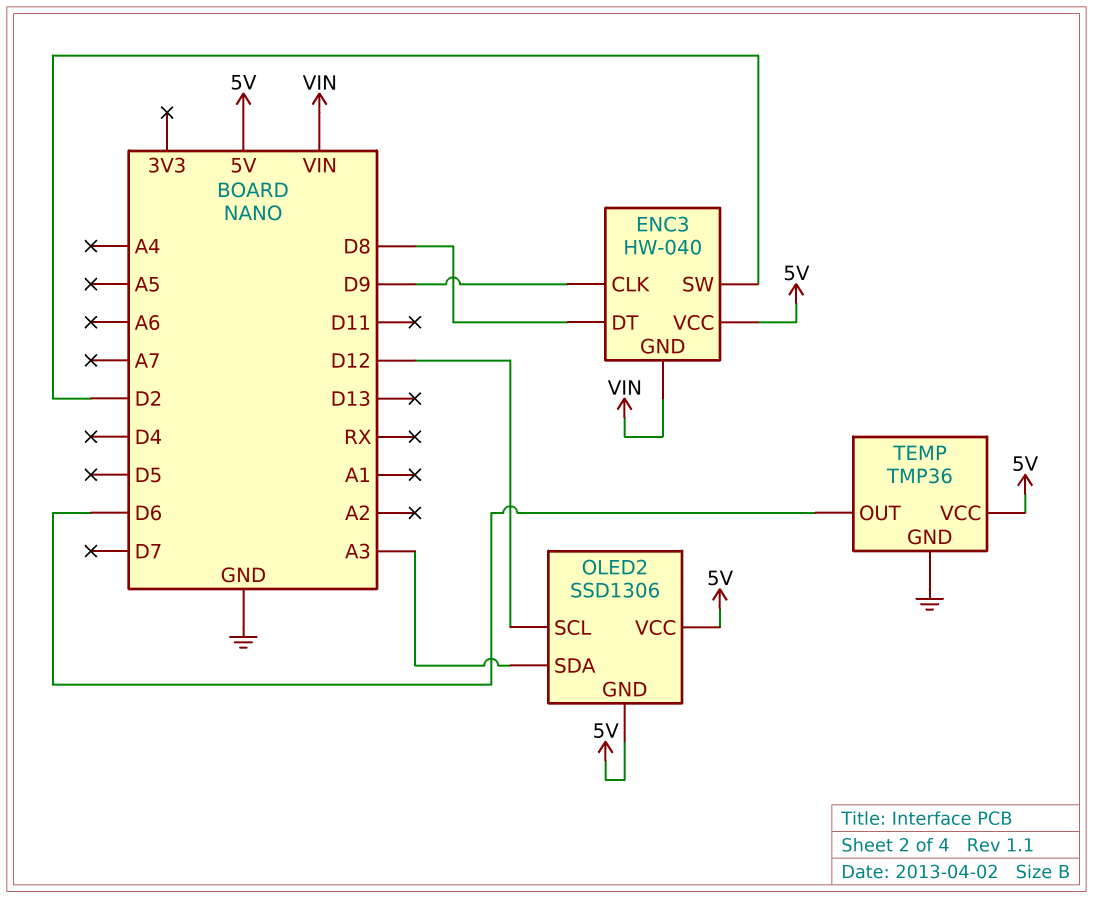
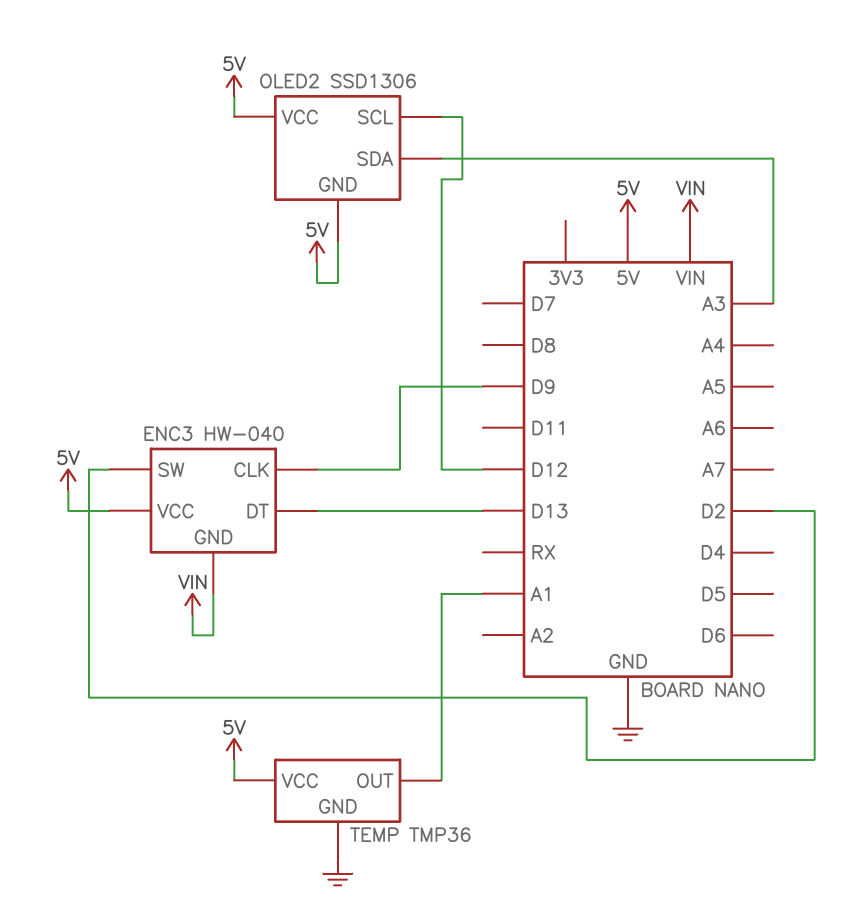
ENC3 pin DT: D8 -> D13
TEMP pin OUT: D6 -> A1

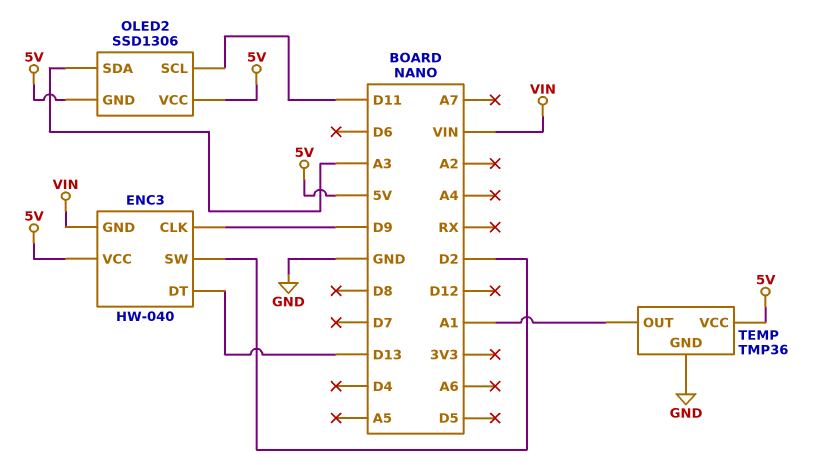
OLED2 pin SCL: D12 -> D11

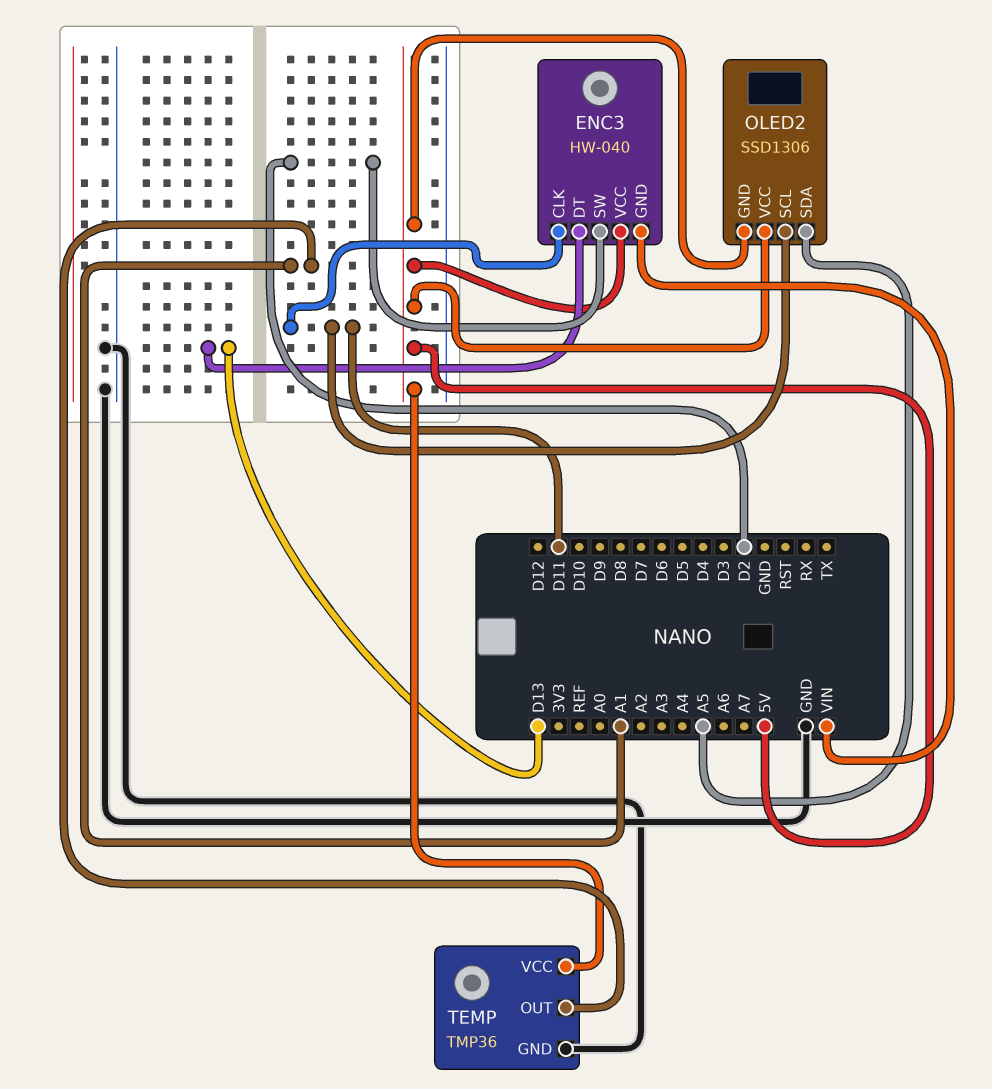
ENC3 pin CLK: D9 -> D11
OLED2 pin SDA: A3 -> A5

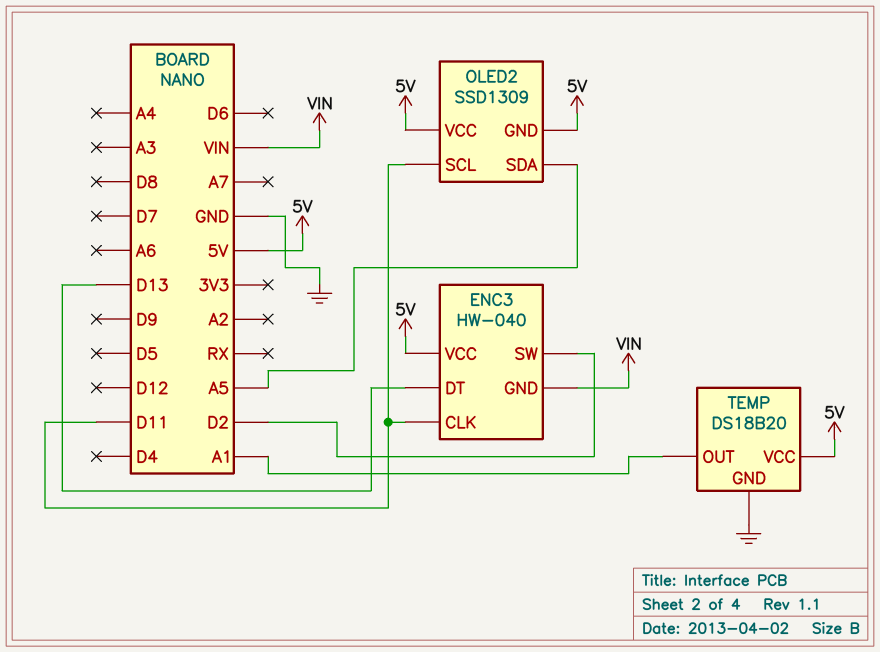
OLED2: SSD1306 -> SSD1309
TEMP: TMP36 -> DS18B20

